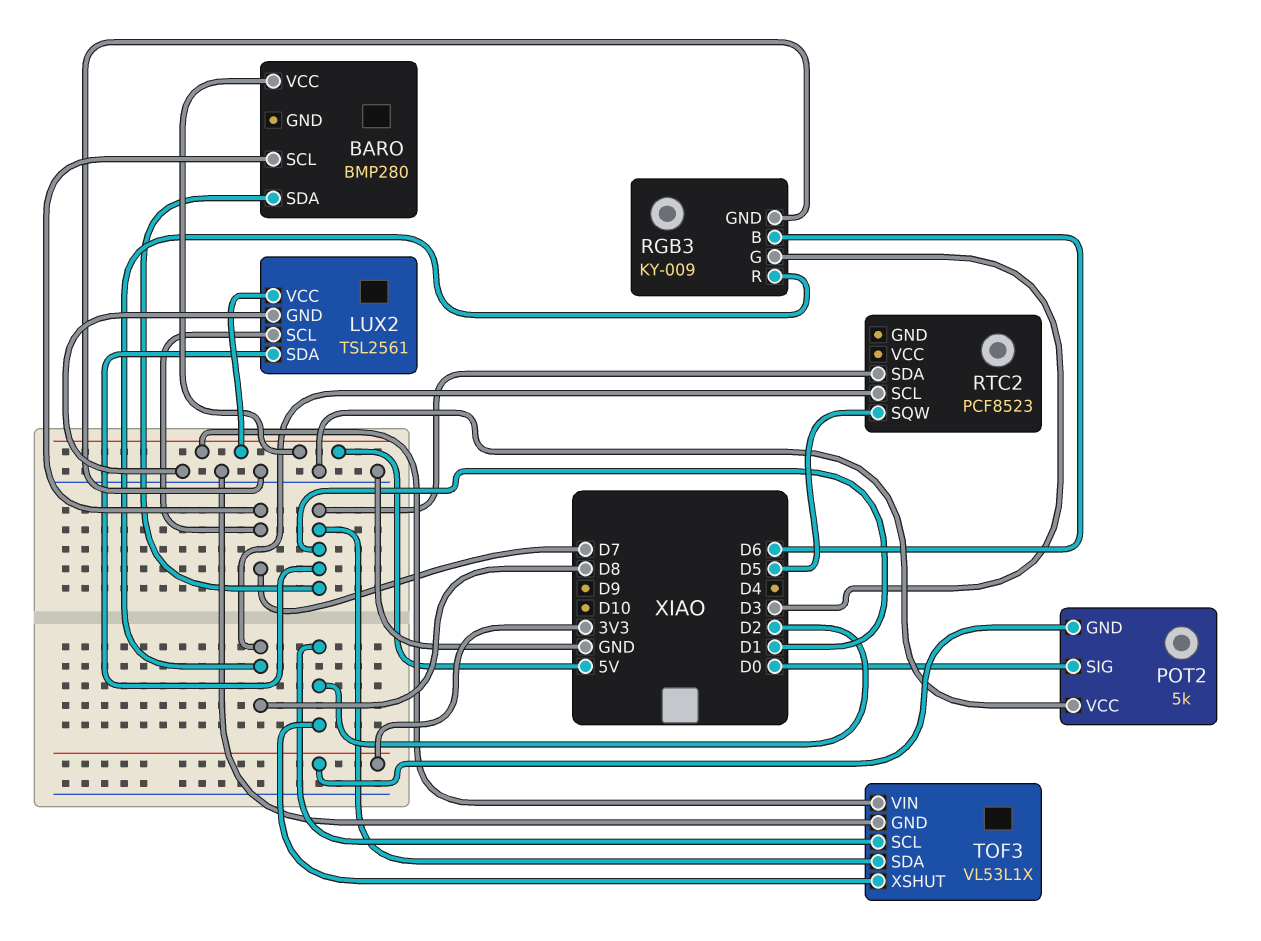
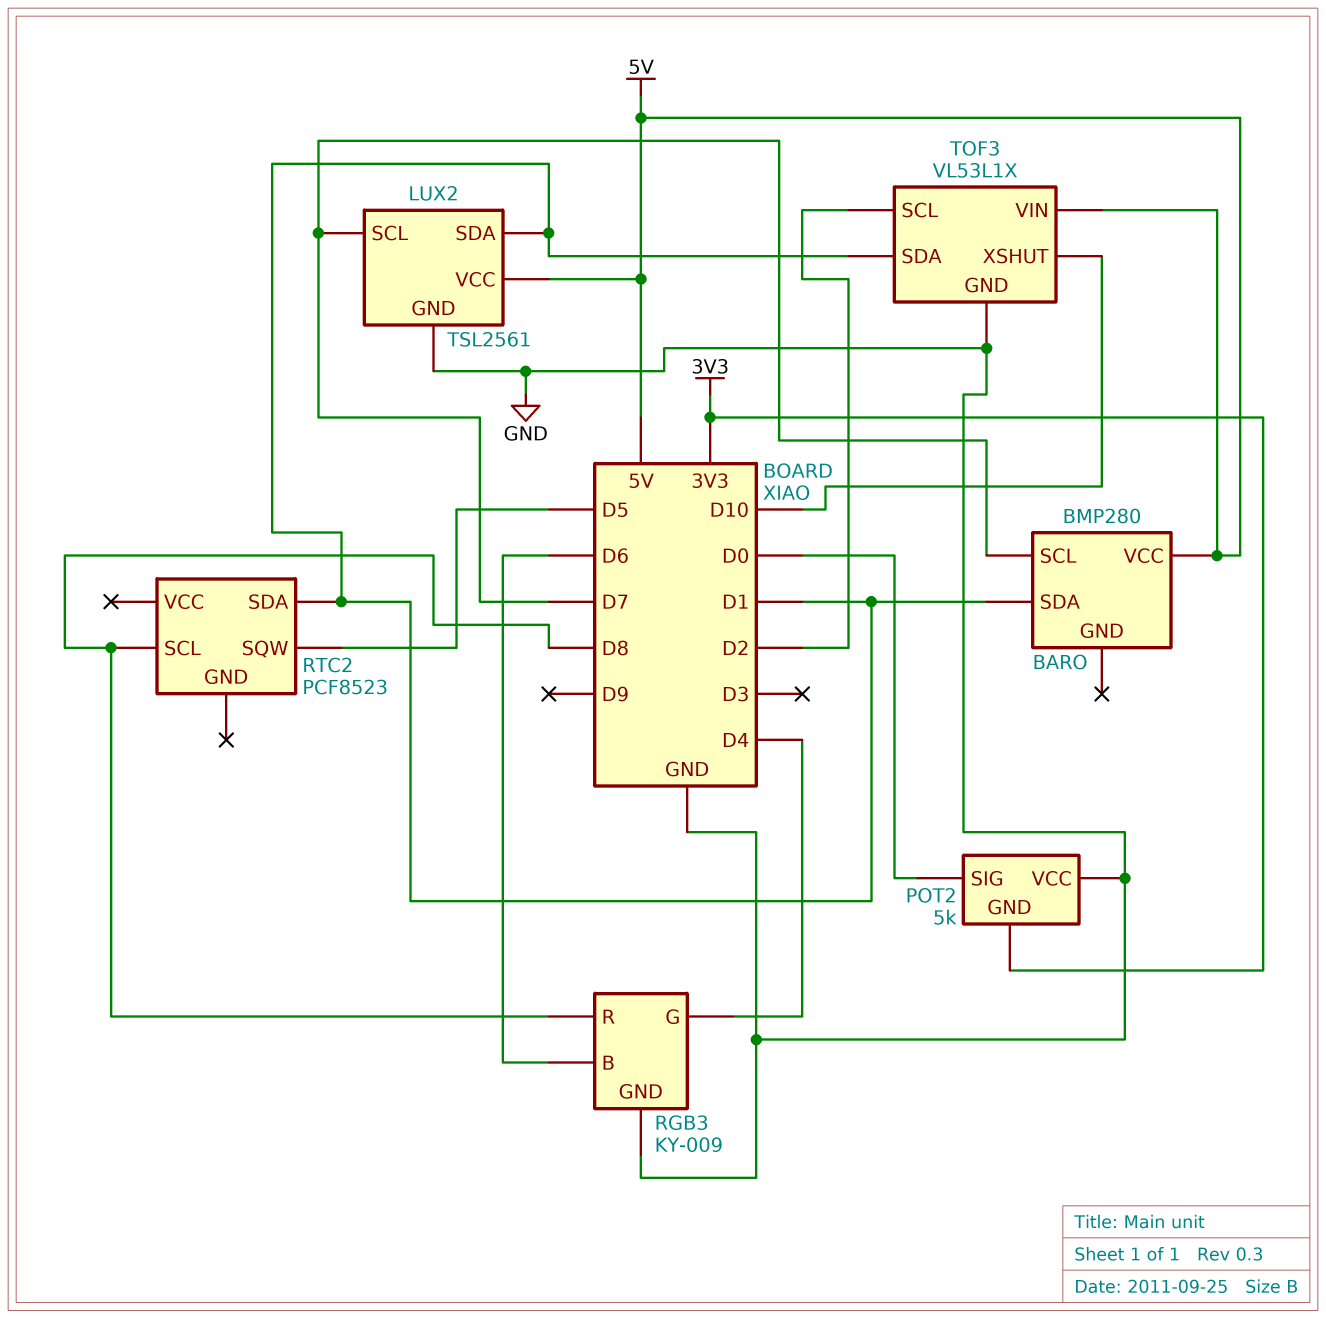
RGB3 pin G: D3 -> D4
TOF3 pin XSHUT: D2 -> D10

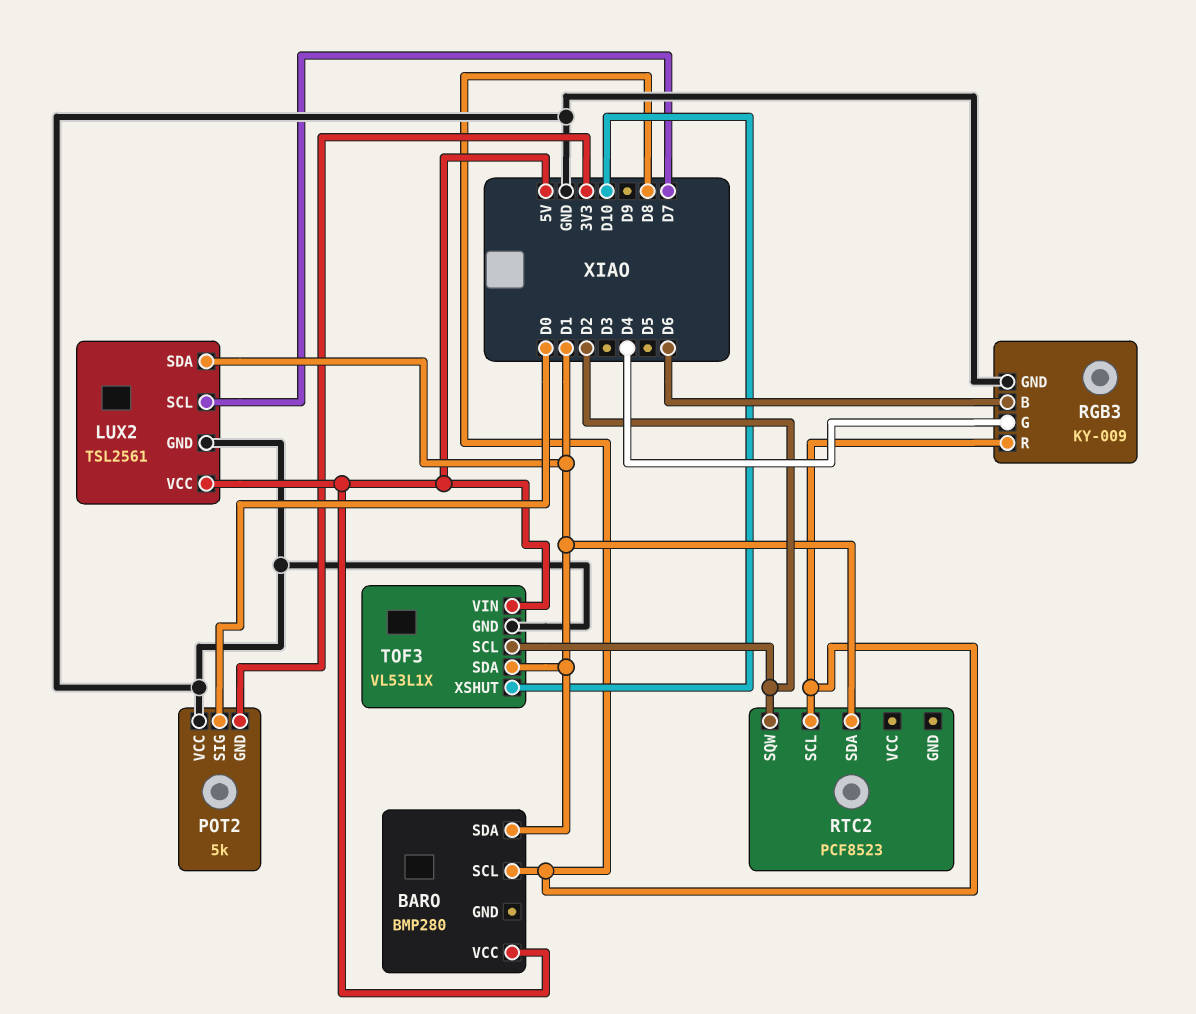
BARO pin SCL: D7 -> D8
RTC2 pin SQW: D5 -> D2

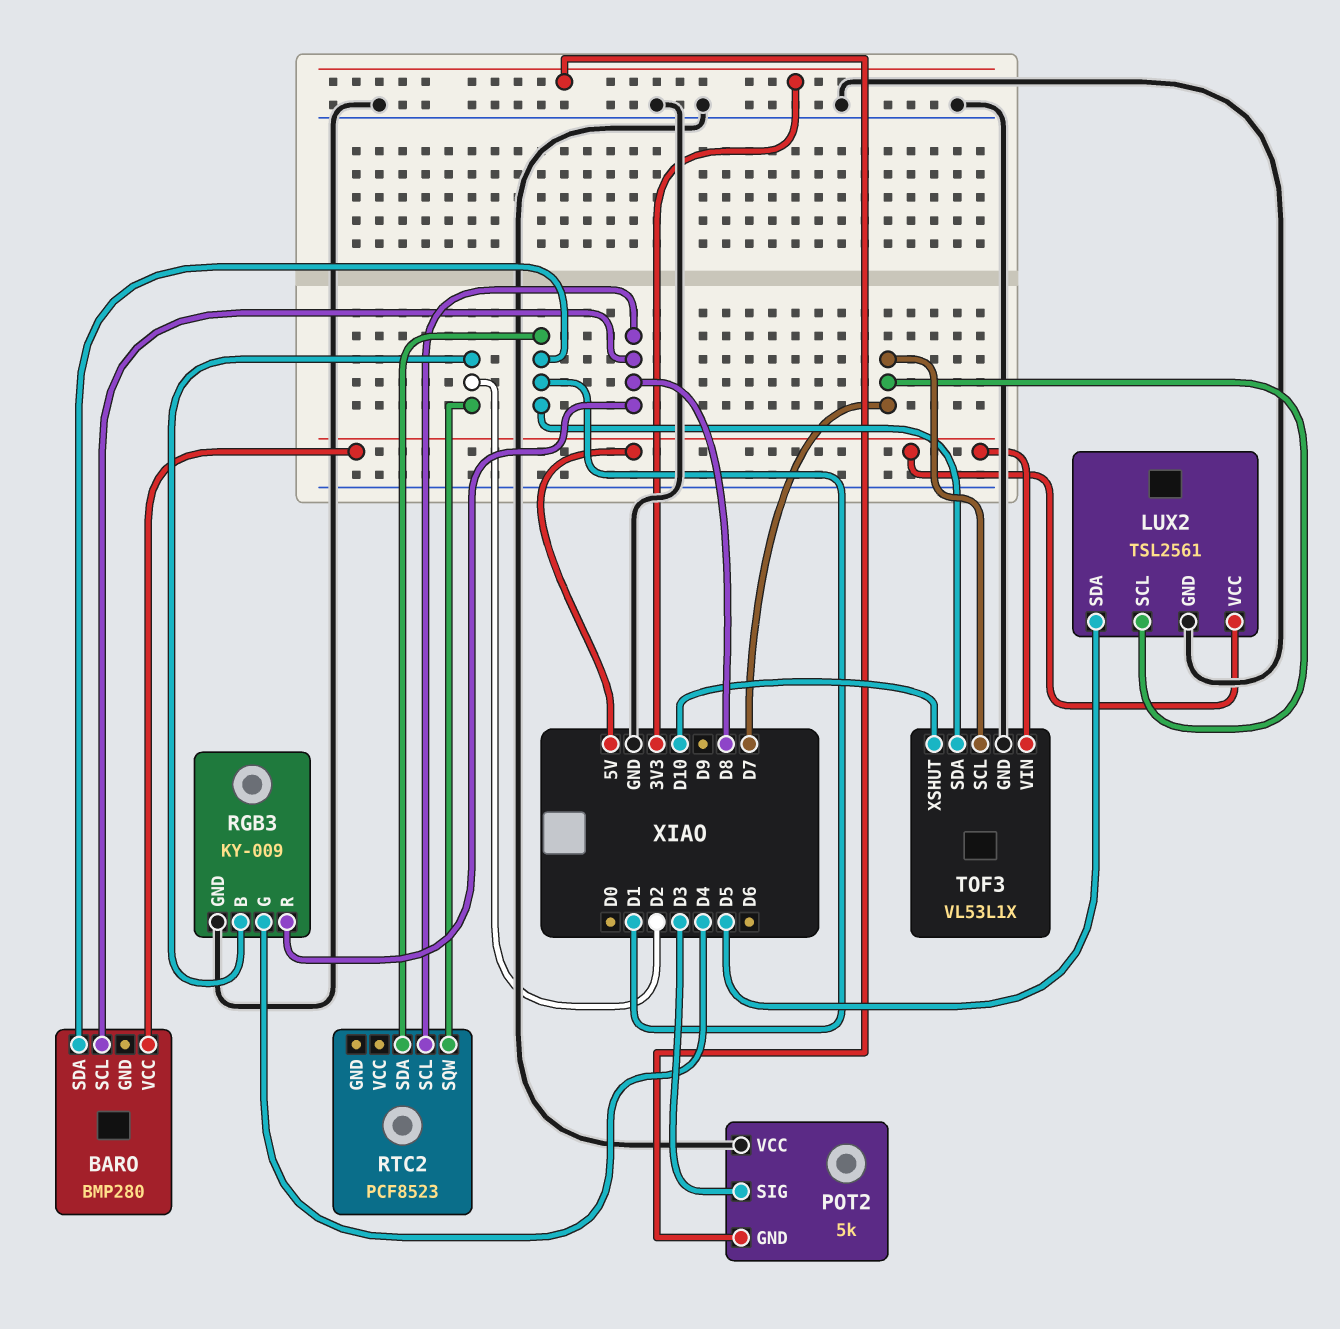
LUX2 pin SDA: D1 -> D5
POT2 pin SIG: D0 -> D3
RGB3 pin B: D6 -> D2
TOF3 pin SCL: D2 -> D7

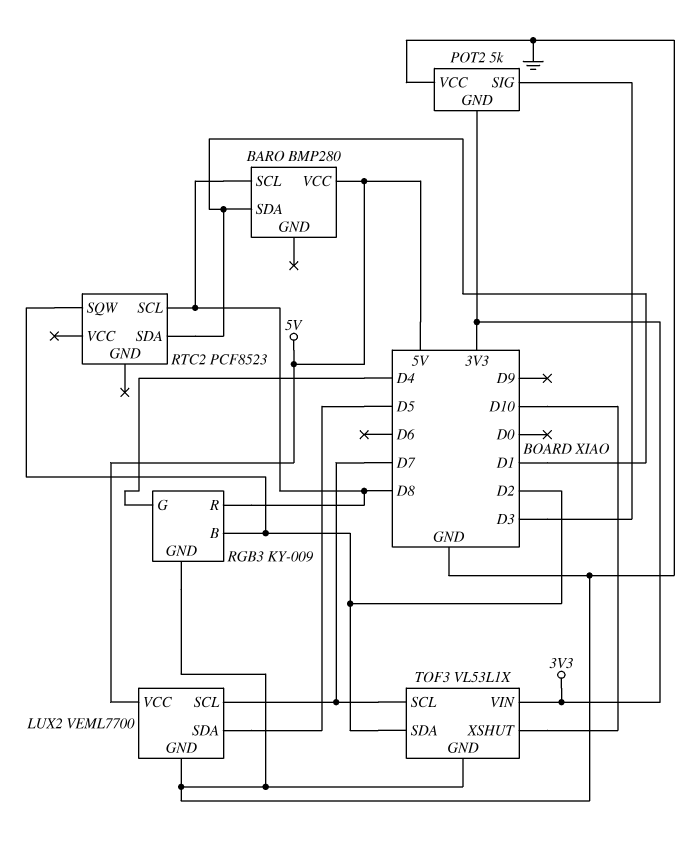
LUX2: TSL2561 -> VEML7700
TOF3 pin SDA: D1 -> D2
TOF3 pin VIN: 5V -> 3V3

